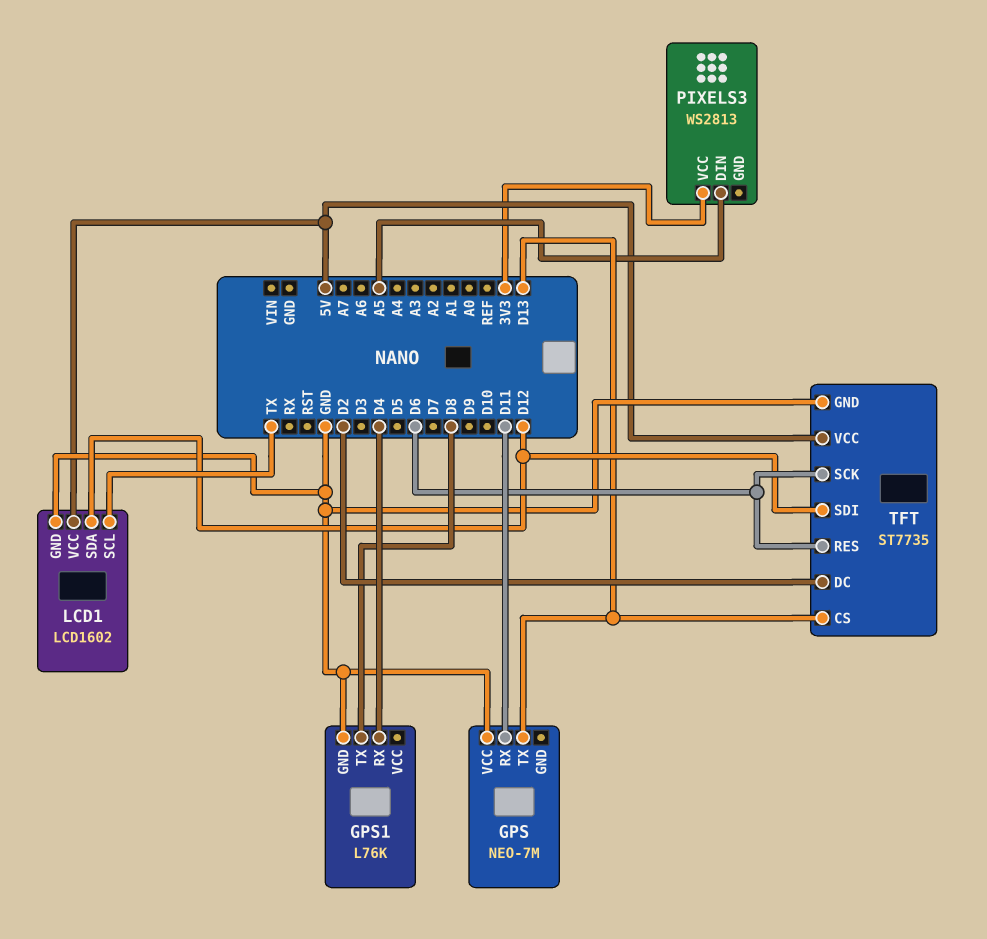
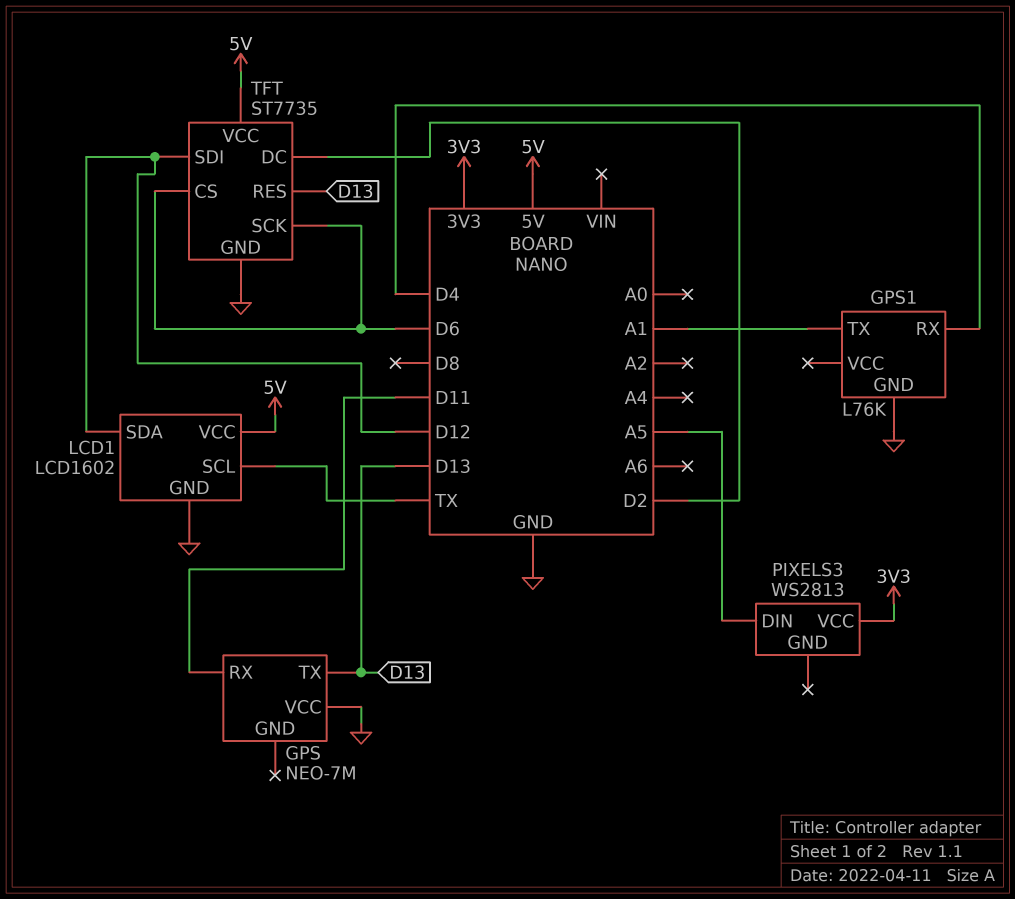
GPS1 pin TX: D8 -> A1
TFT pin CS: D13 -> D6
TFT pin RES: D6 -> D13

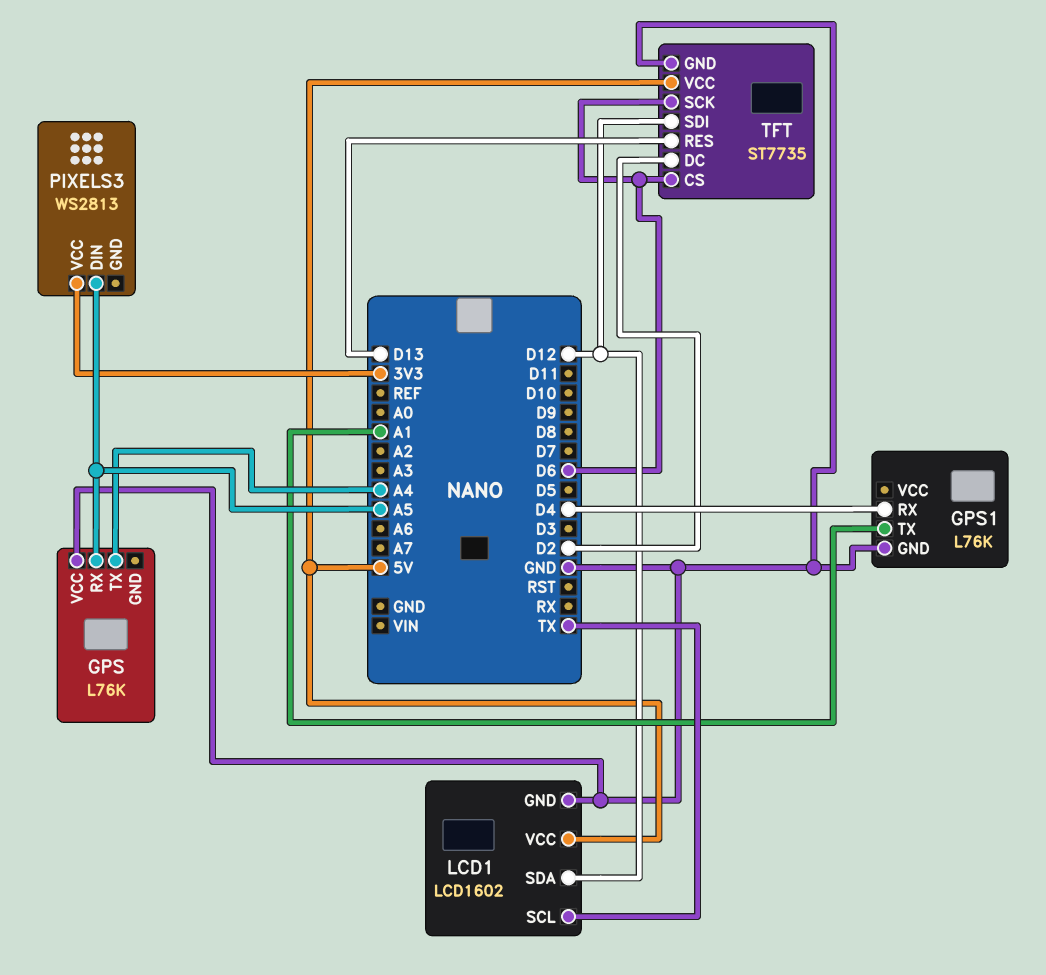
GPS: NEO-7M -> L76K
GPS pin RX: D11 -> A5
GPS pin TX: D13 -> A4

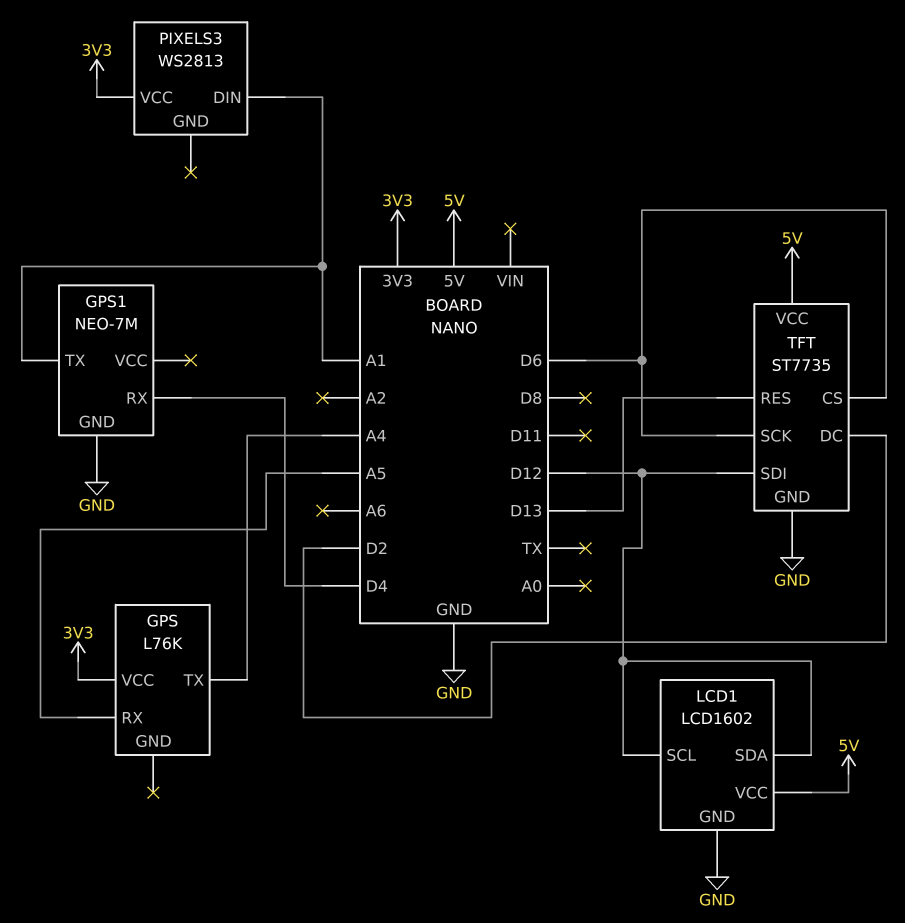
GPS pin VCC: GND -> 3V3
GPS1: L76K -> NEO-7M
LCD1 pin SCL: TX -> D12
PIXELS3 pin DIN: A5 -> A1

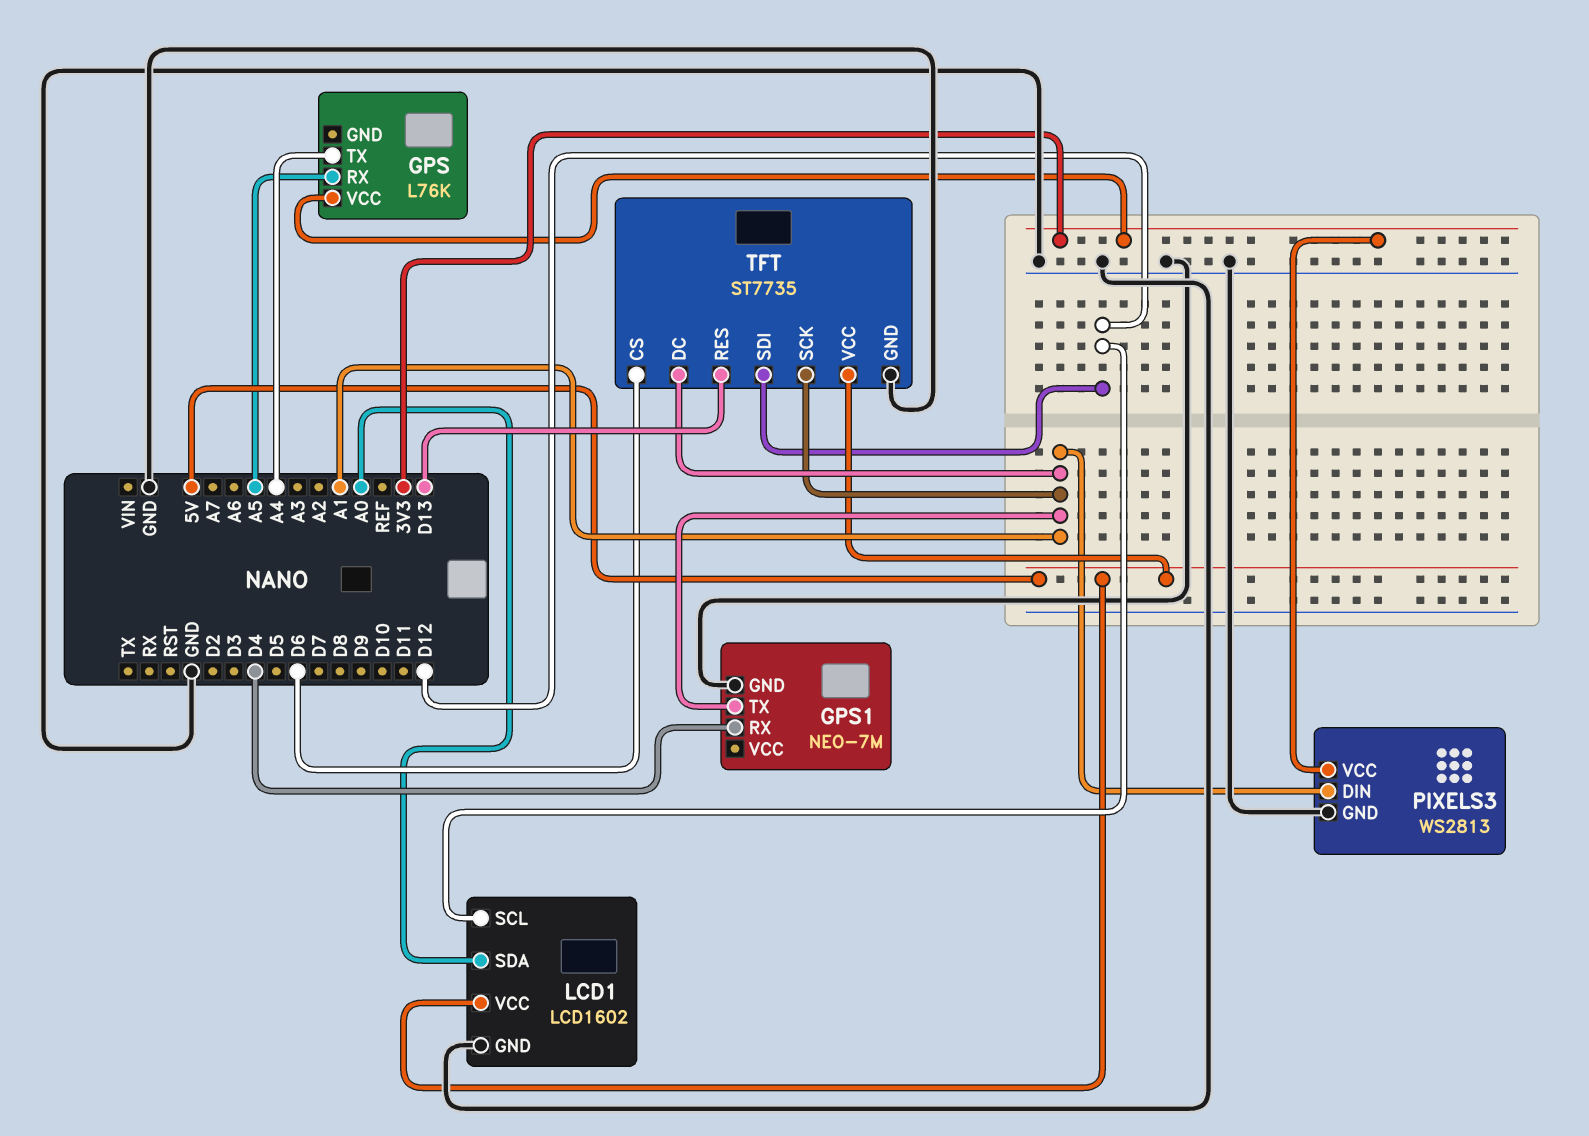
LCD1 pin SDA: D12 -> A0
PIXELS3 pin GND: none -> GND
TFT pin DC: D2 -> A1
TFT pin SCK: D6 -> A1

